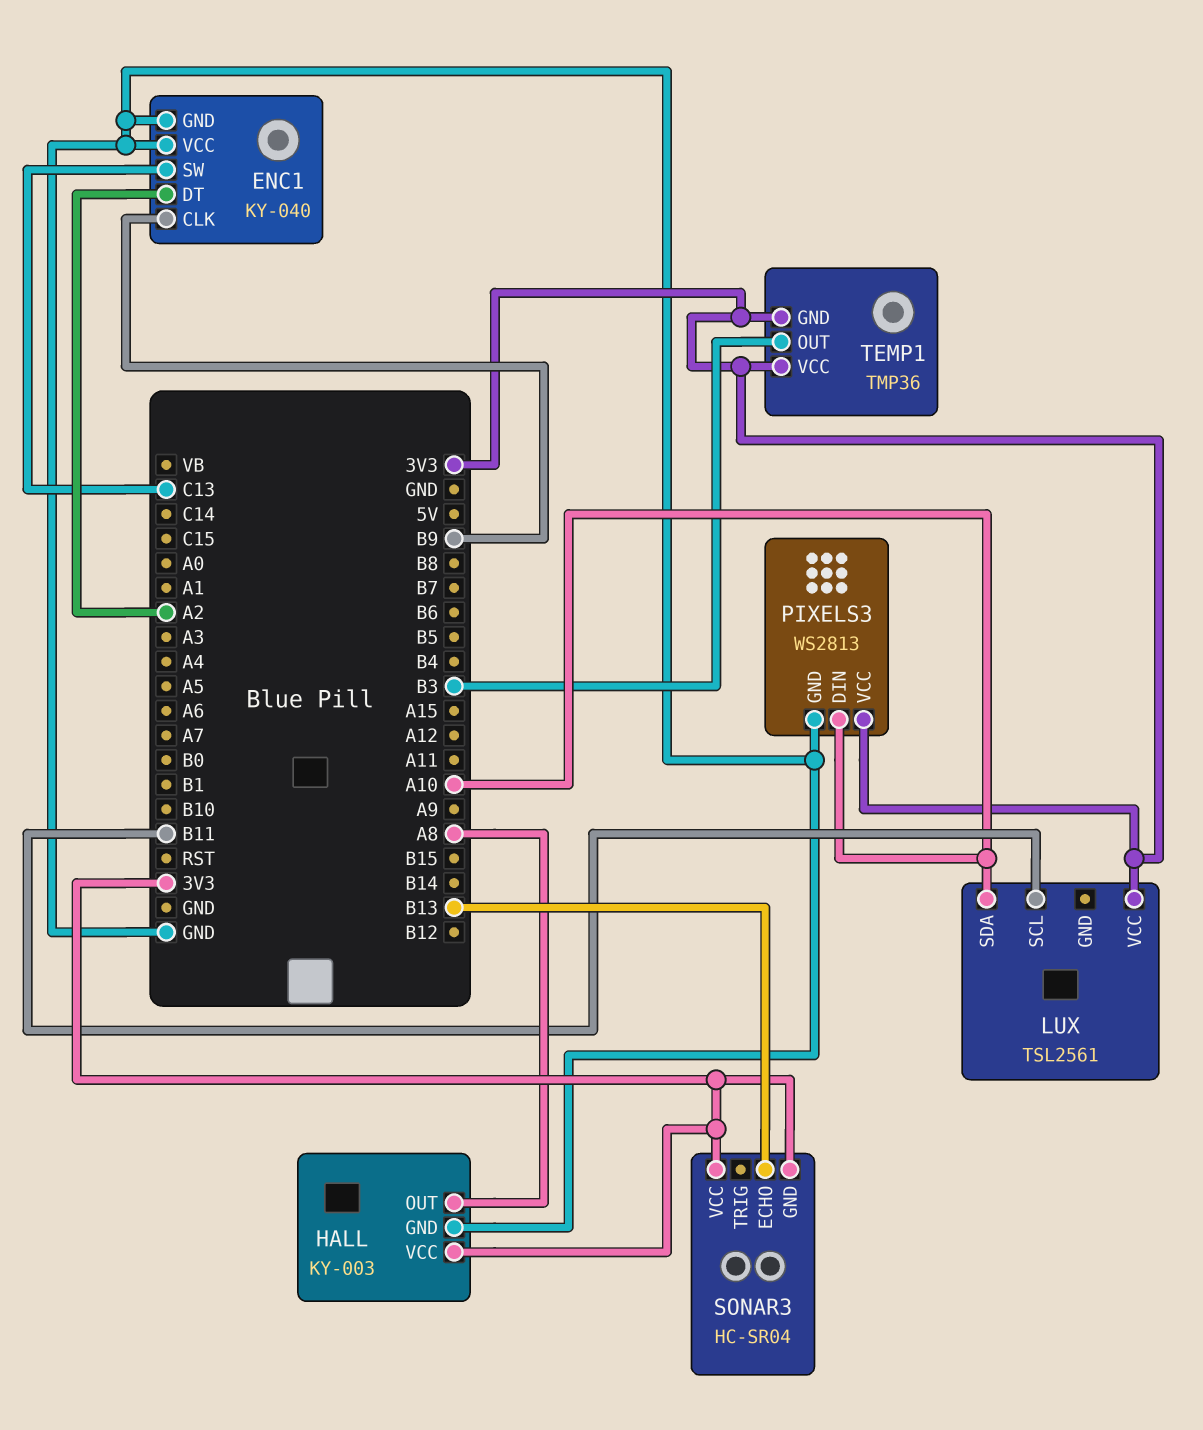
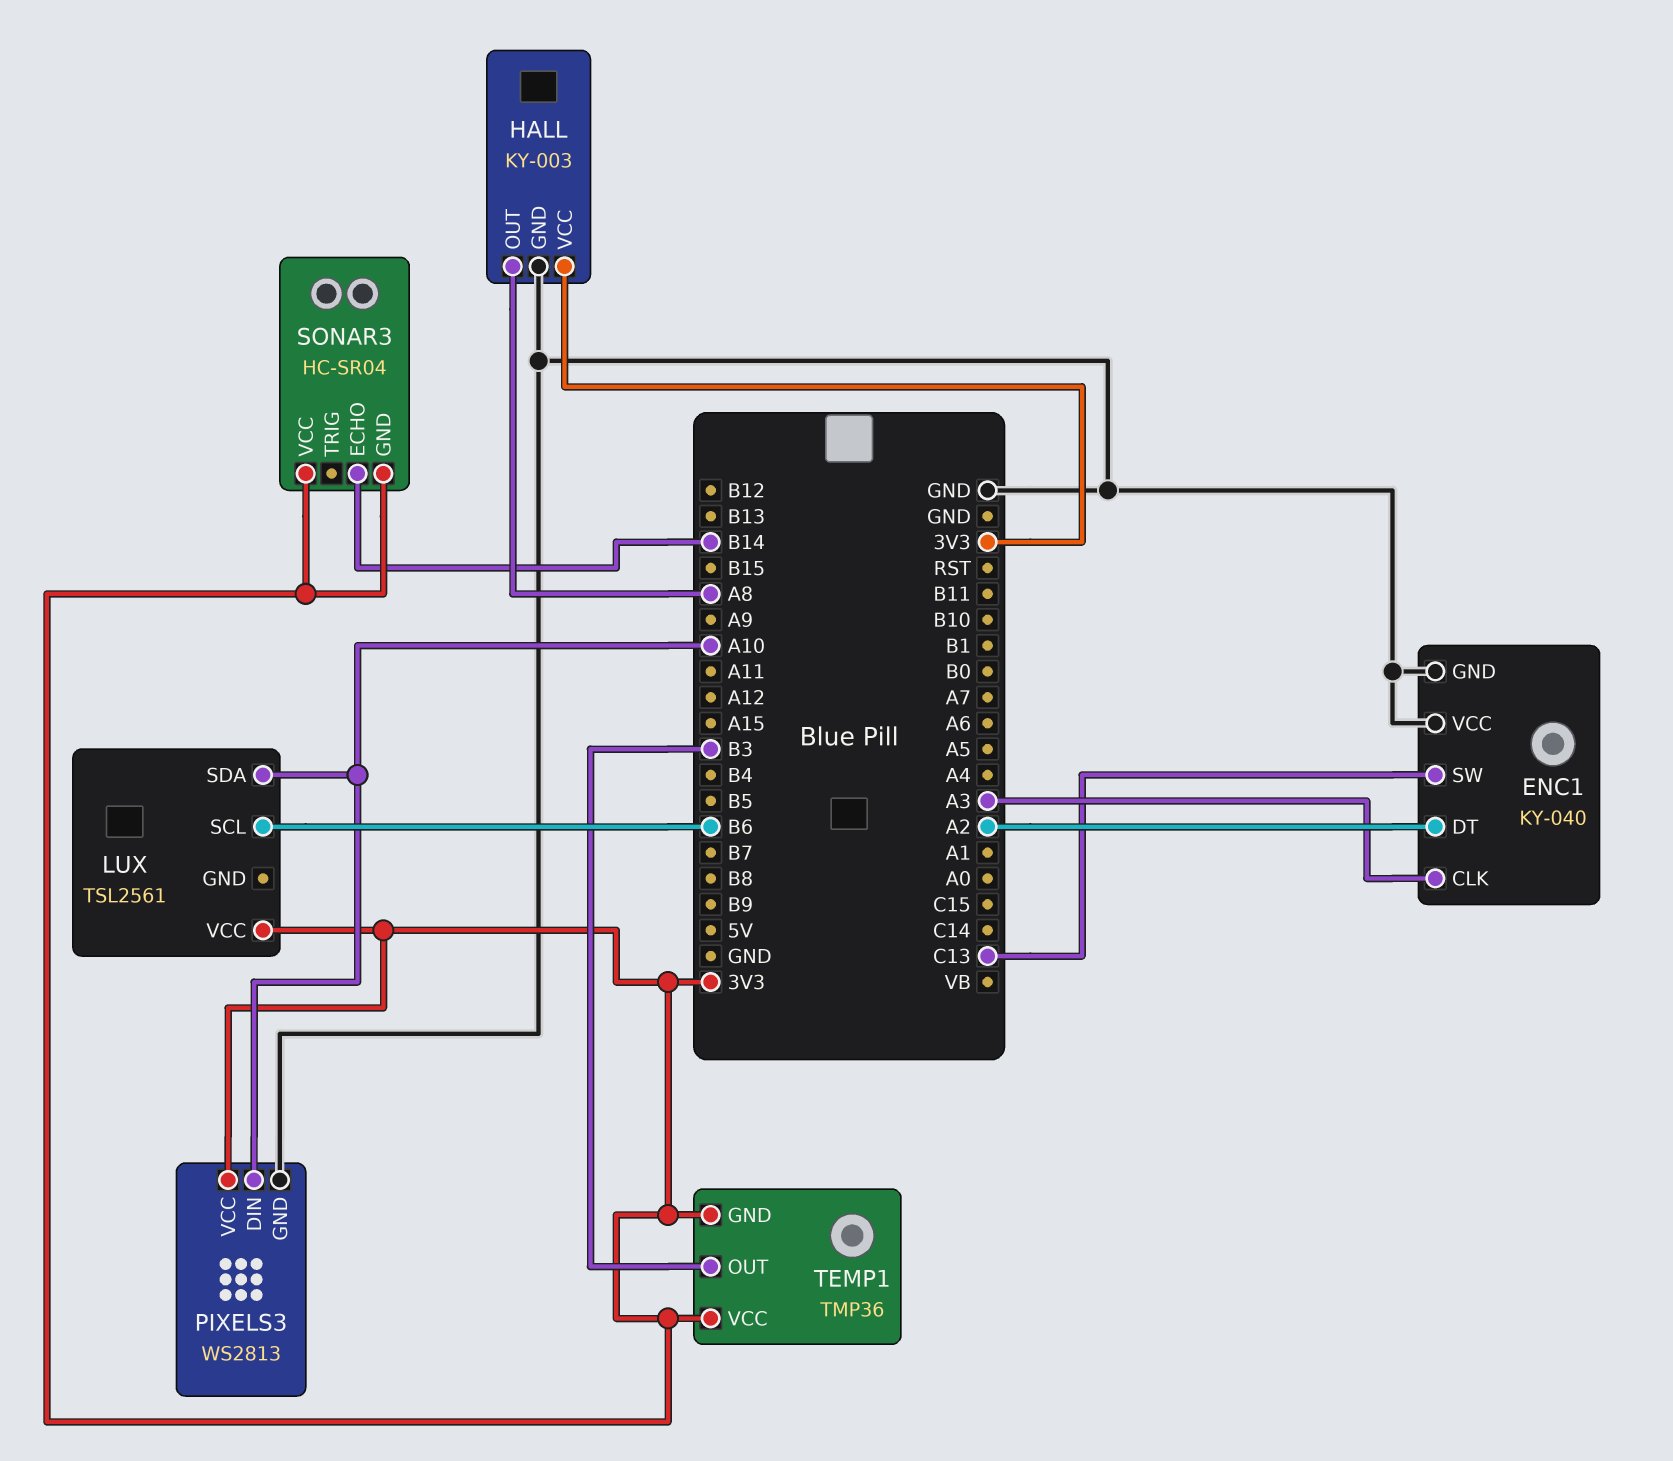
ENC1 pin CLK: B9 -> A3
LUX pin SCL: B11 -> B6
SONAR3 pin ECHO: B13 -> B14

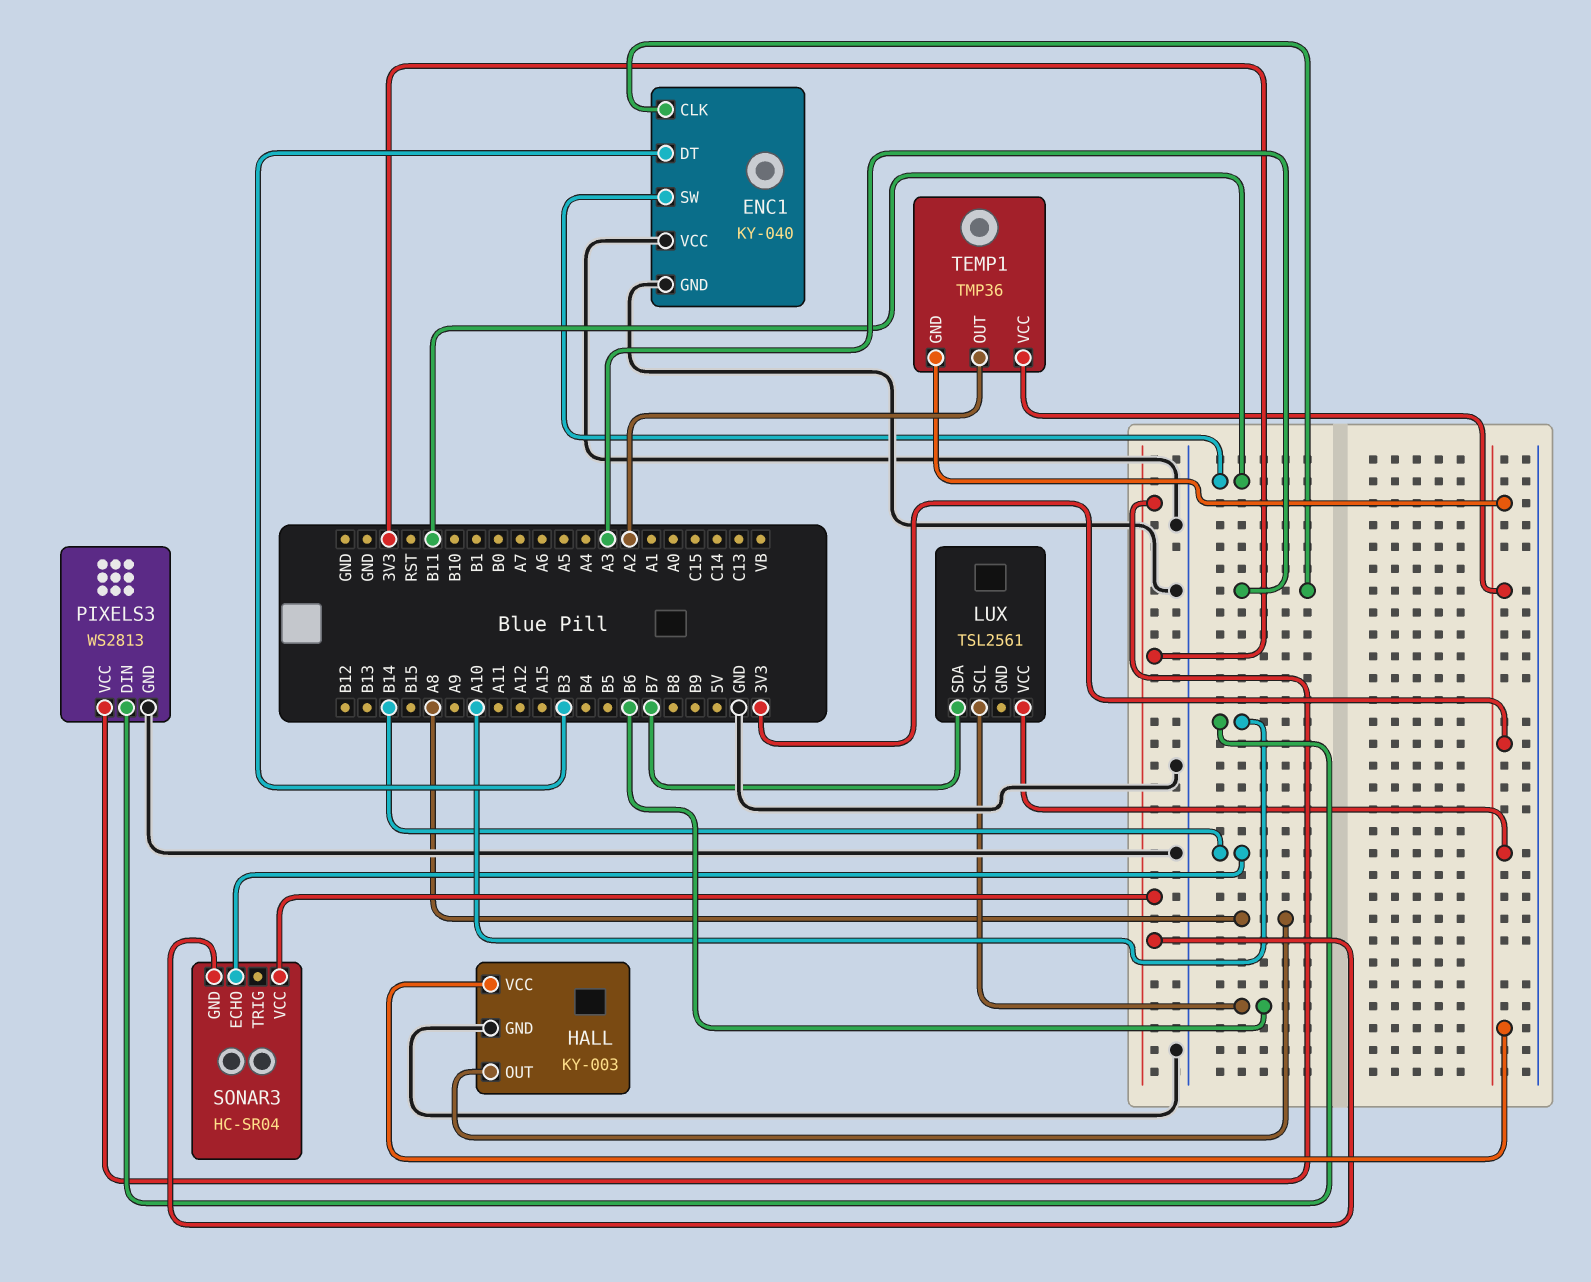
ENC1 pin DT: A2 -> B3
ENC1 pin SW: C13 -> B11
LUX pin SDA: A10 -> B7
TEMP1 pin OUT: B3 -> A2

